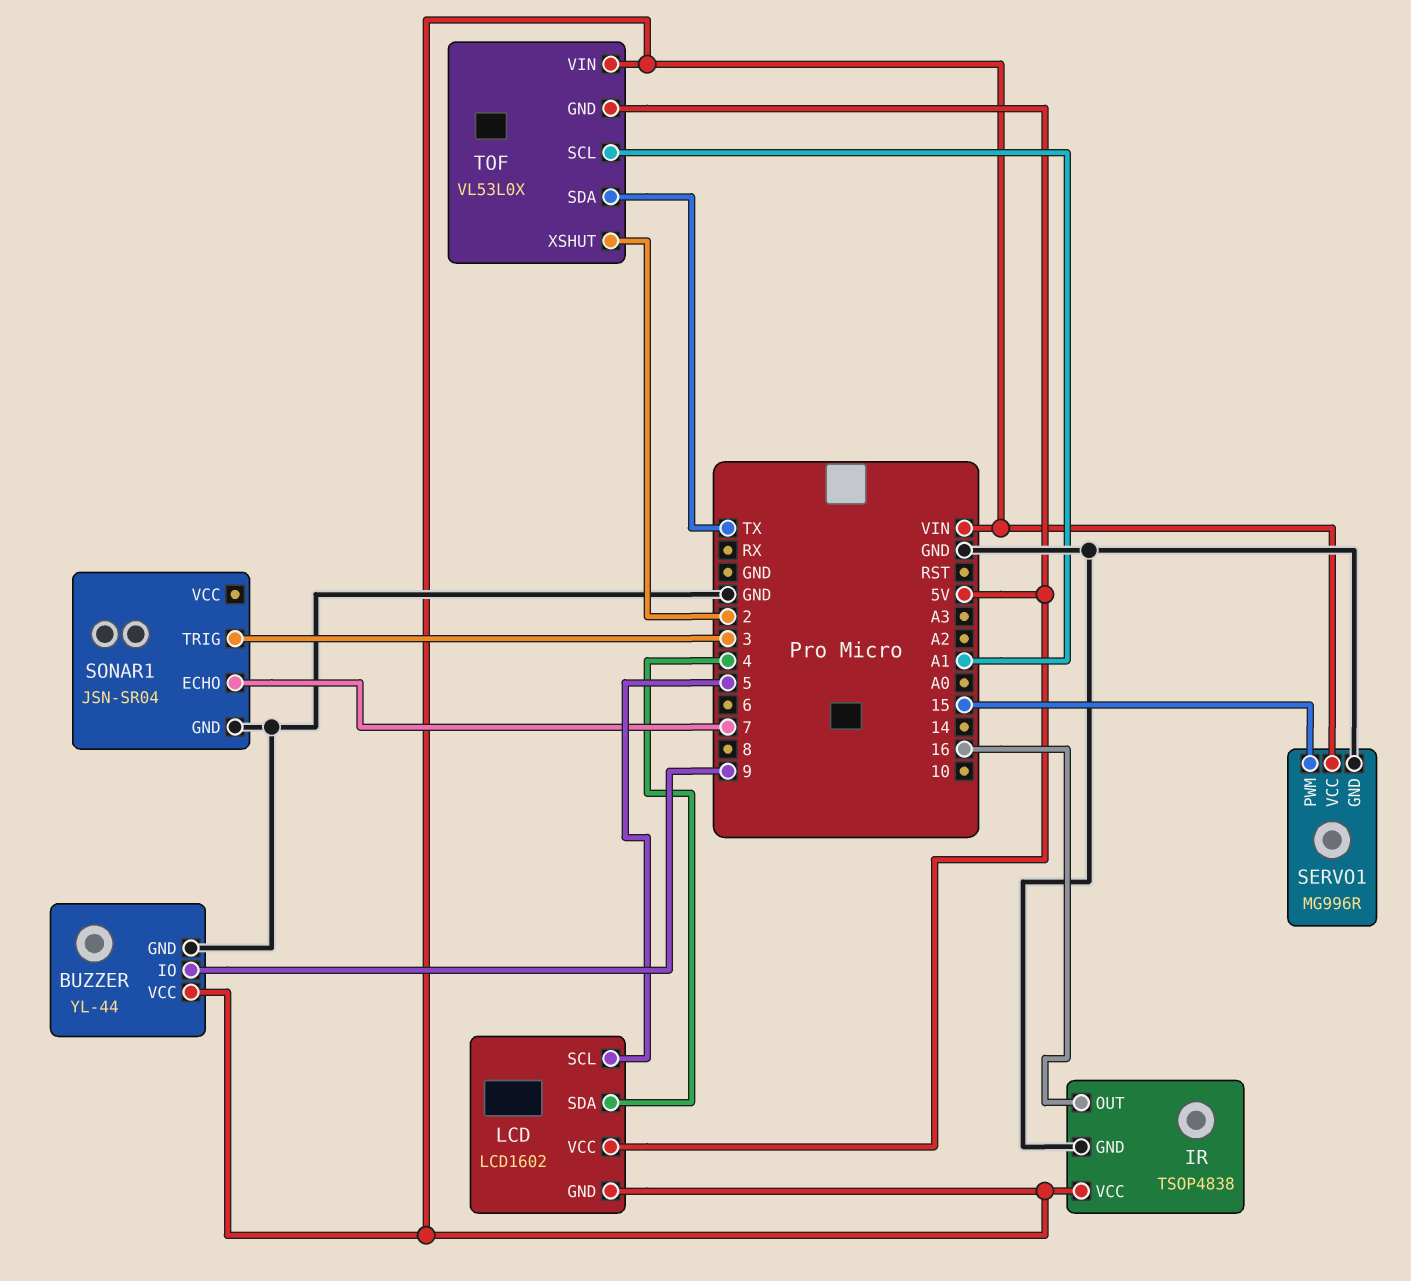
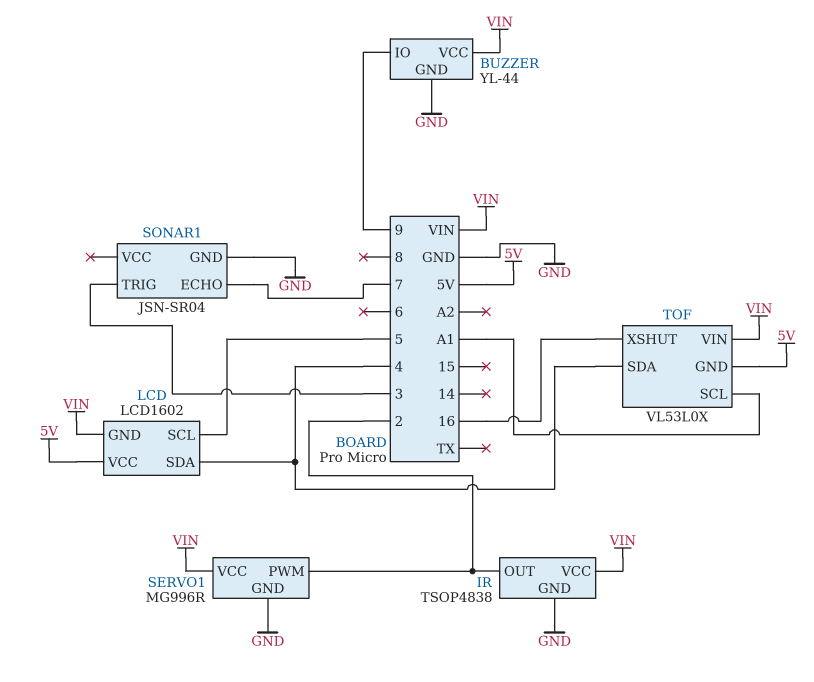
IR pin OUT: 16 -> 2
SERVO1 pin PWM: 15 -> 2
TOF pin SDA: TX -> 4
TOF pin XSHUT: 2 -> 16

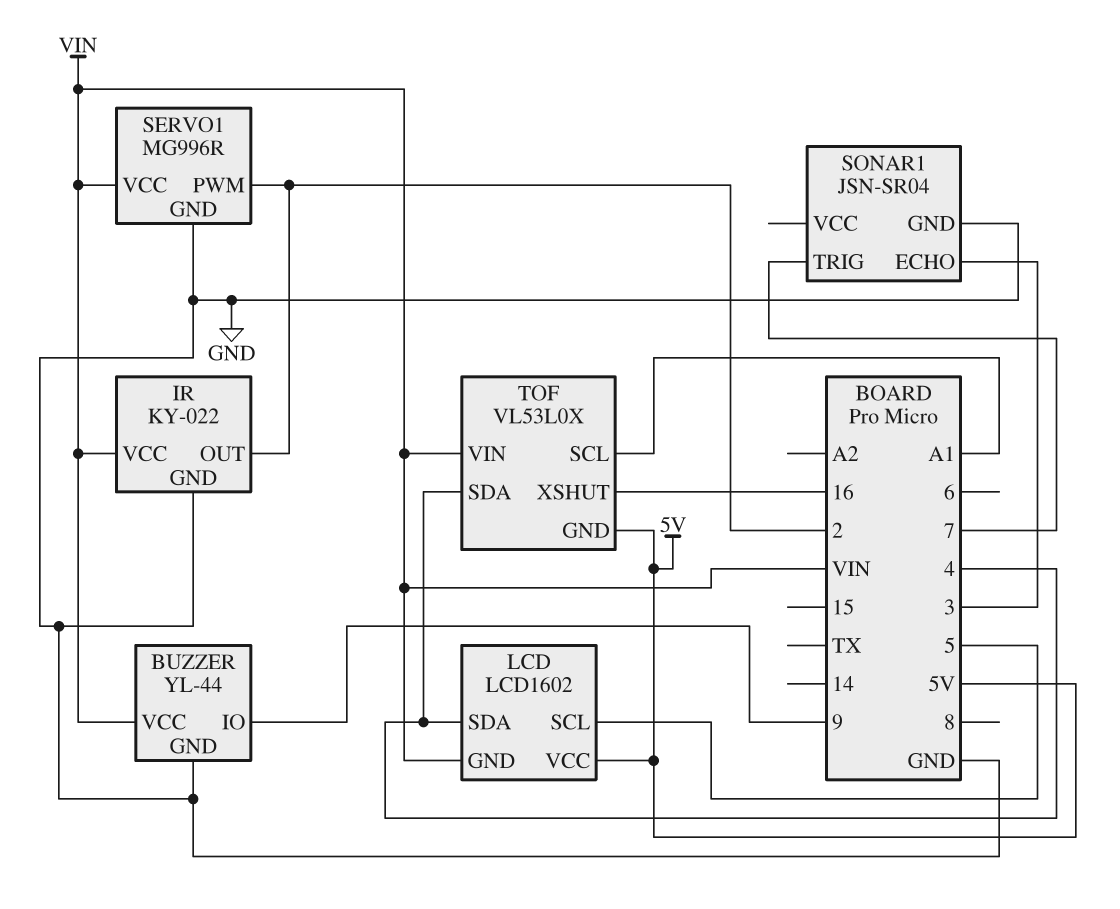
IR: TSOP4838 -> KY-022
SONAR1 pin ECHO: 7 -> 3
SONAR1 pin TRIG: 3 -> 7

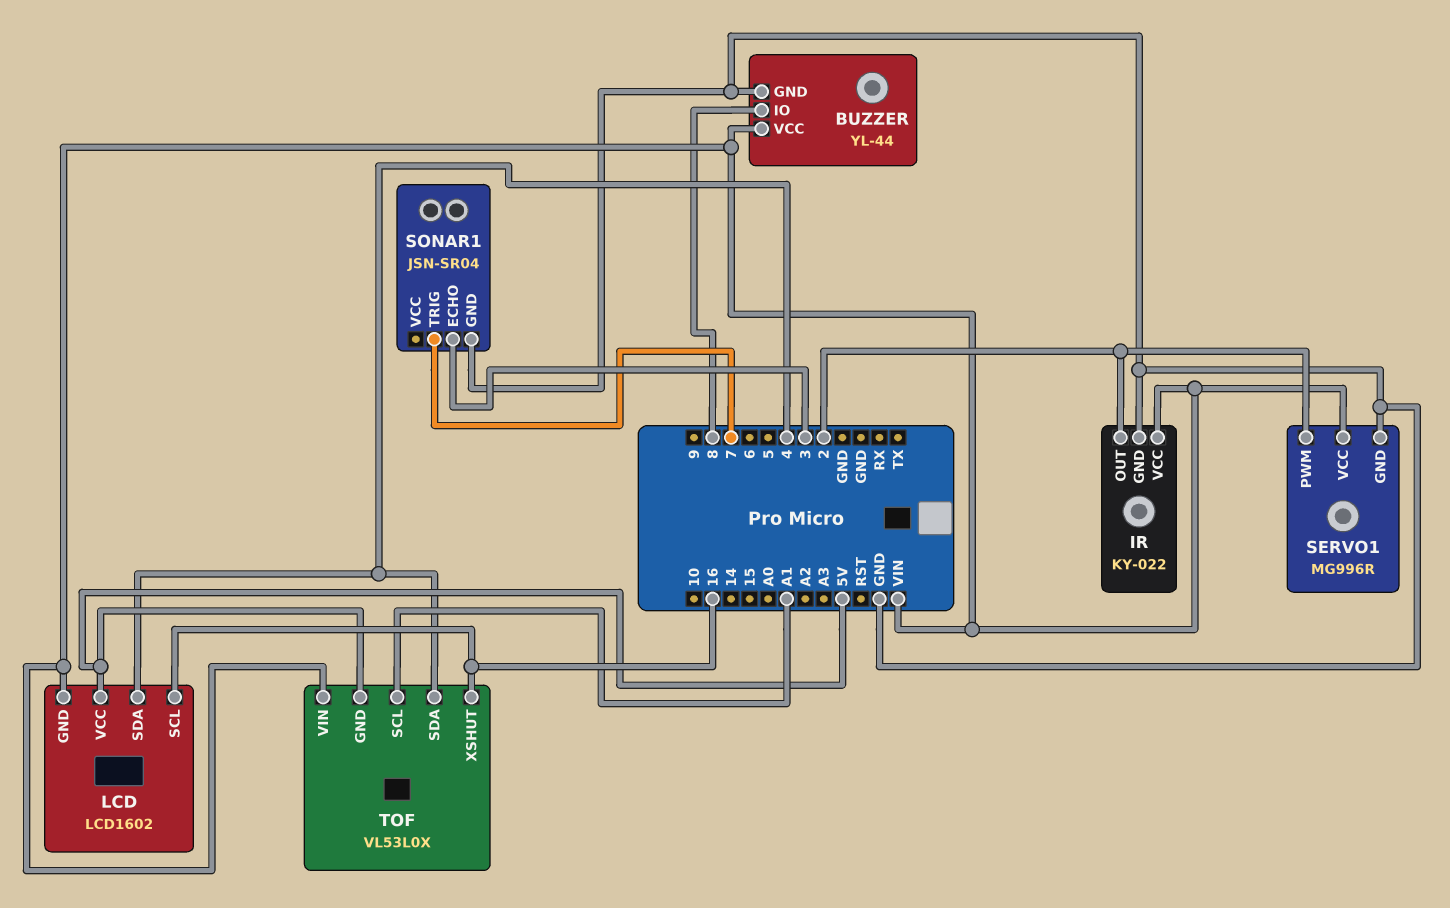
BUZZER pin IO: 9 -> 8
LCD pin SCL: 5 -> 16

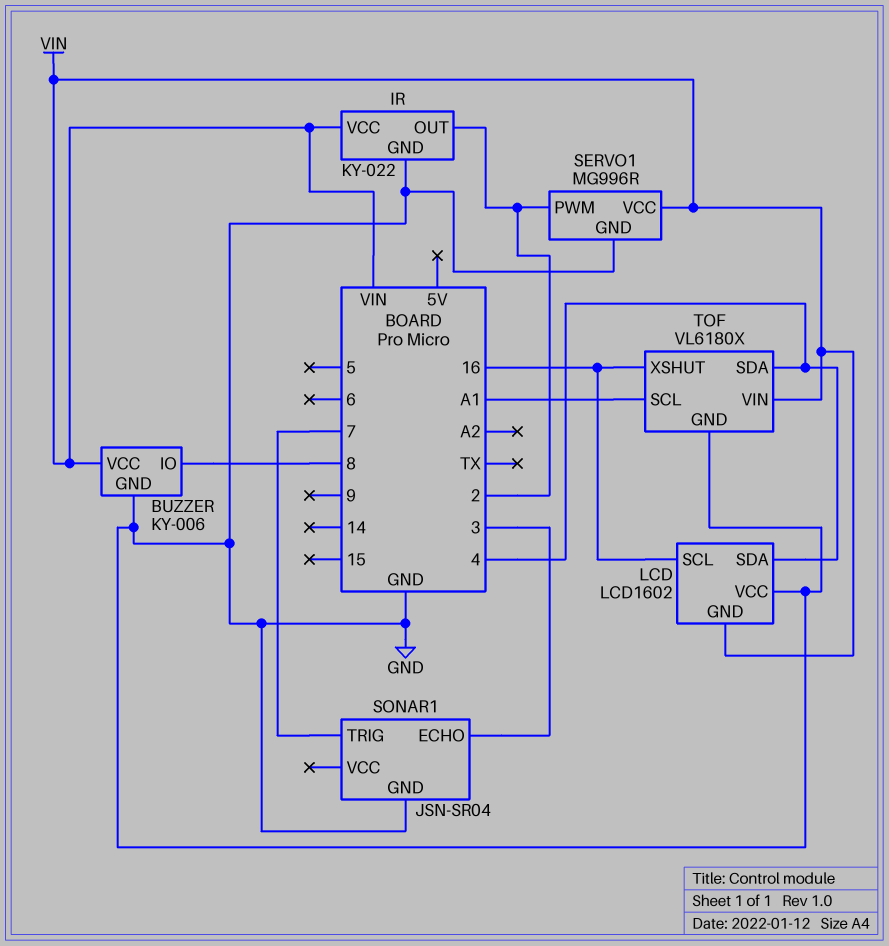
BUZZER: YL-44 -> KY-006
LCD pin VCC: 5V -> GND
TOF: VL53L0X -> VL6180X
TOF pin GND: 5V -> GND

